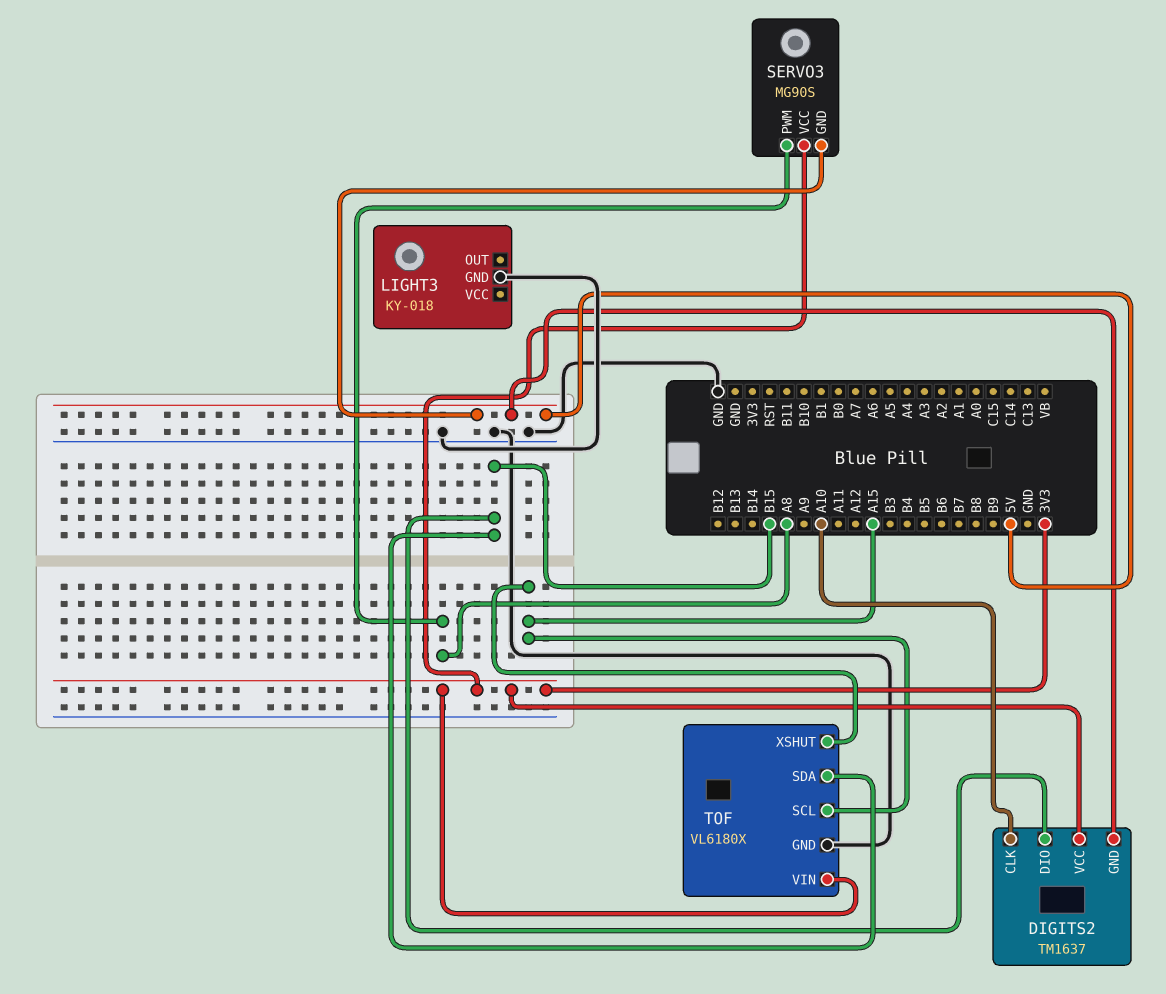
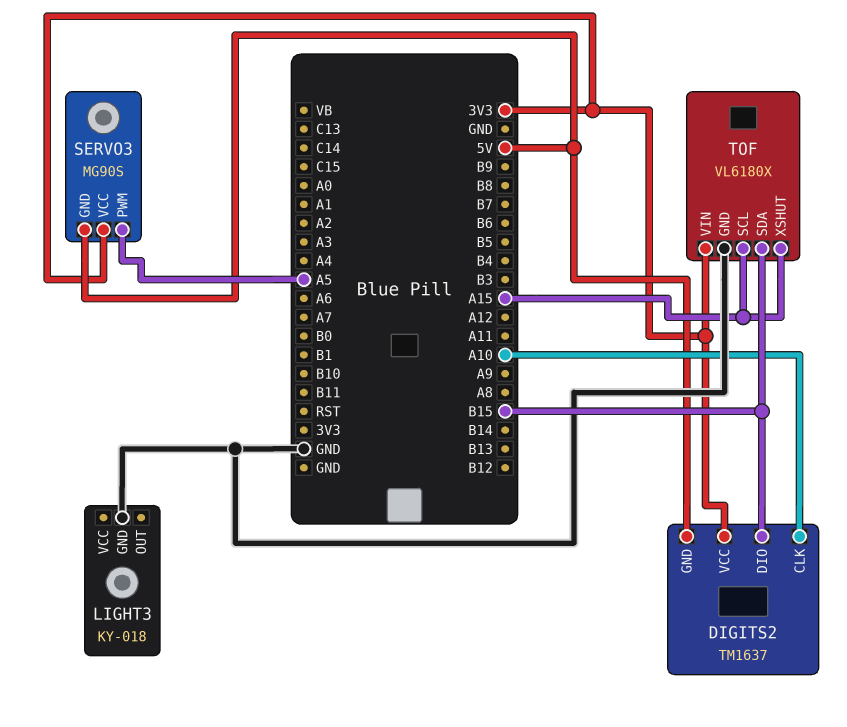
SERVO3 pin PWM: A8 -> A5

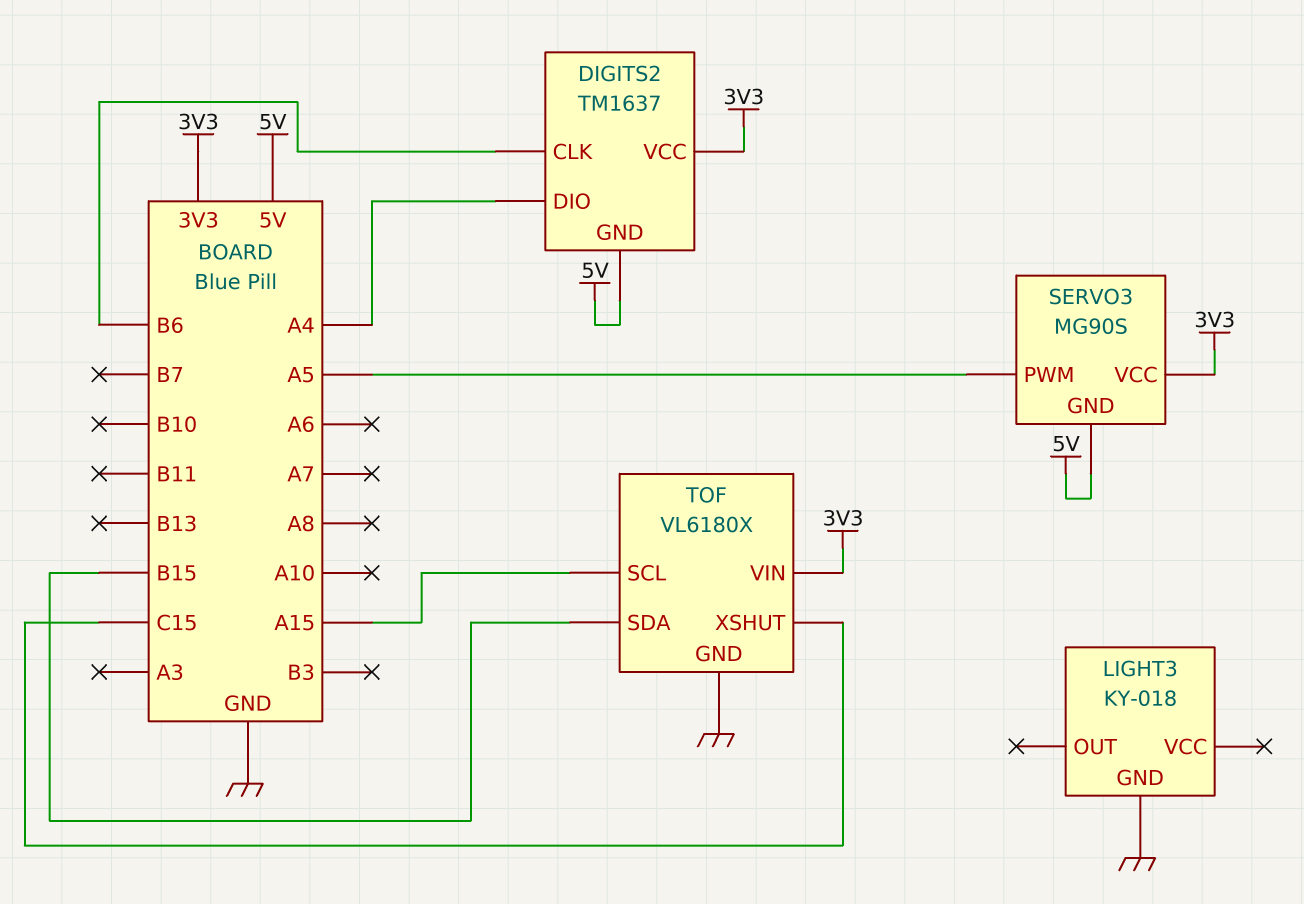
DIGITS2 pin CLK: A10 -> B6
DIGITS2 pin DIO: B15 -> A4
TOF pin XSHUT: A15 -> C15

